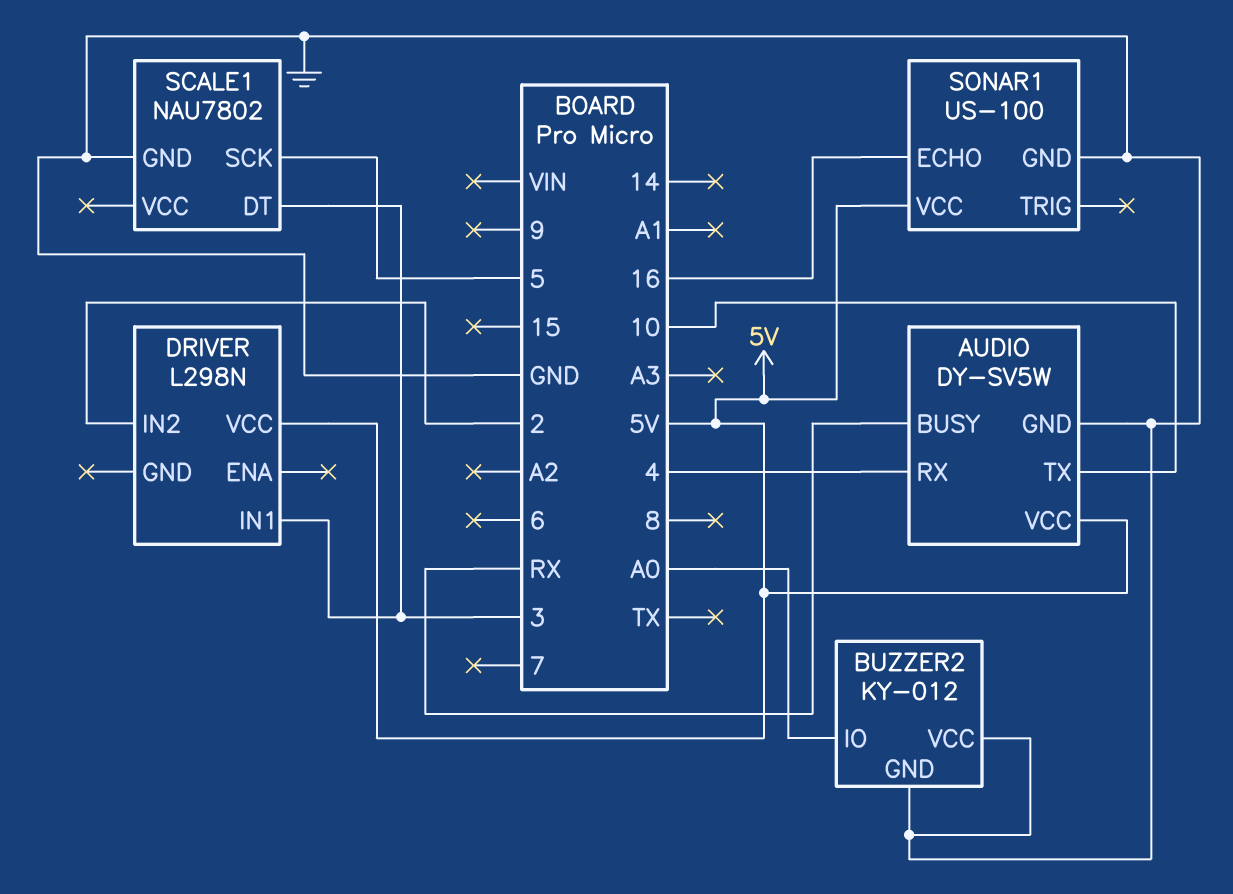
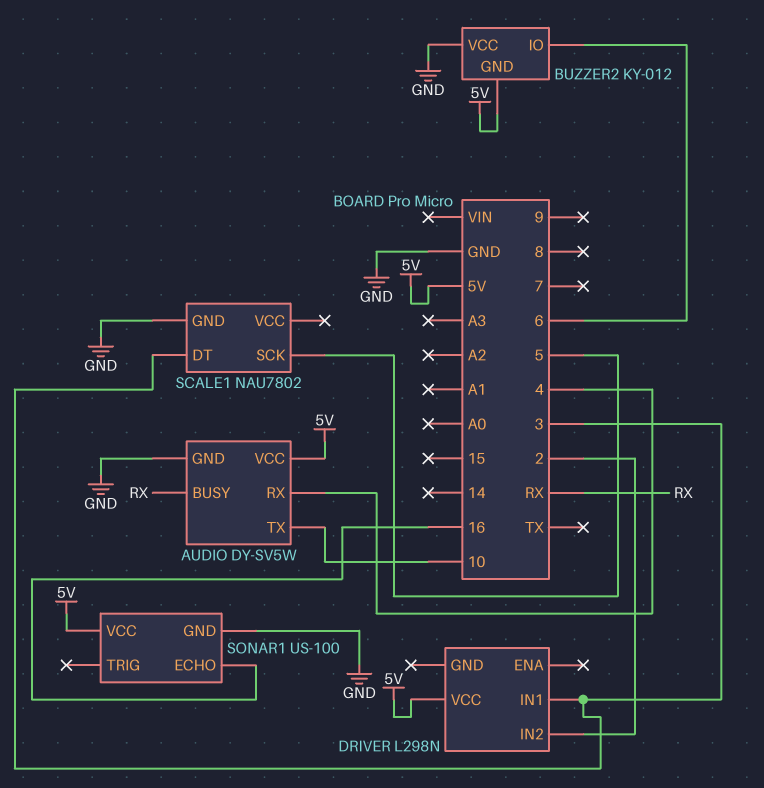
BUZZER2 pin GND: GND -> 5V
BUZZER2 pin IO: A0 -> 6

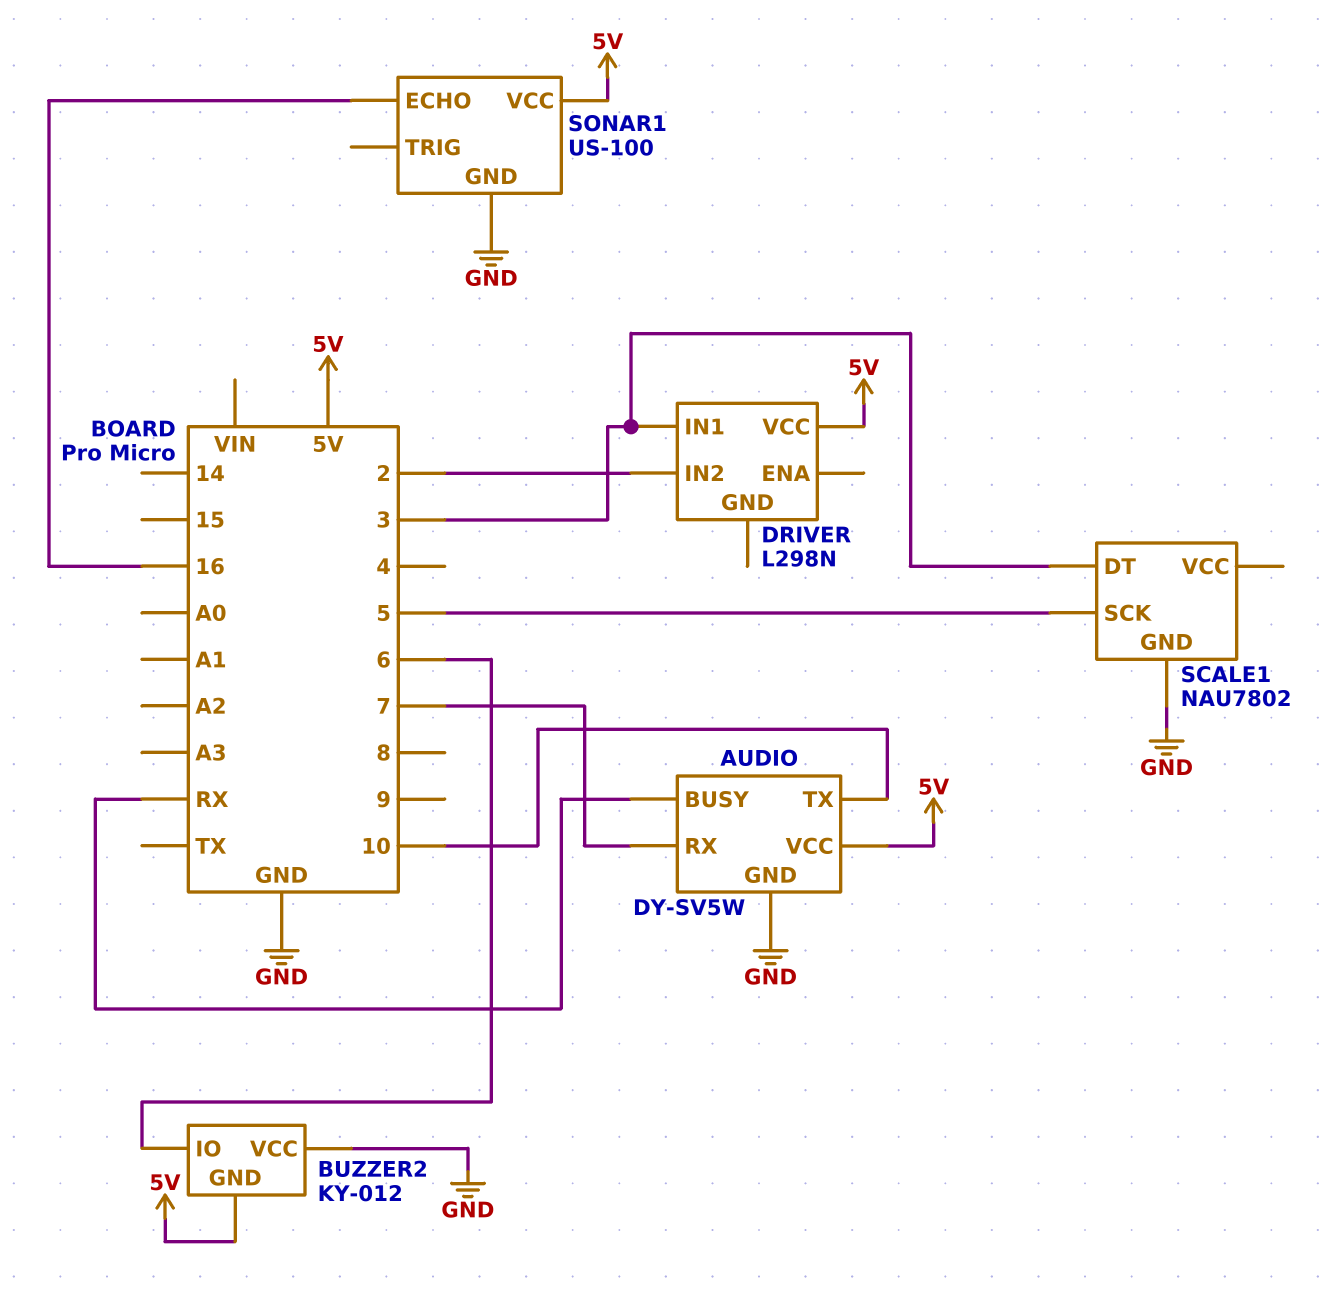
AUDIO pin RX: 4 -> 7

